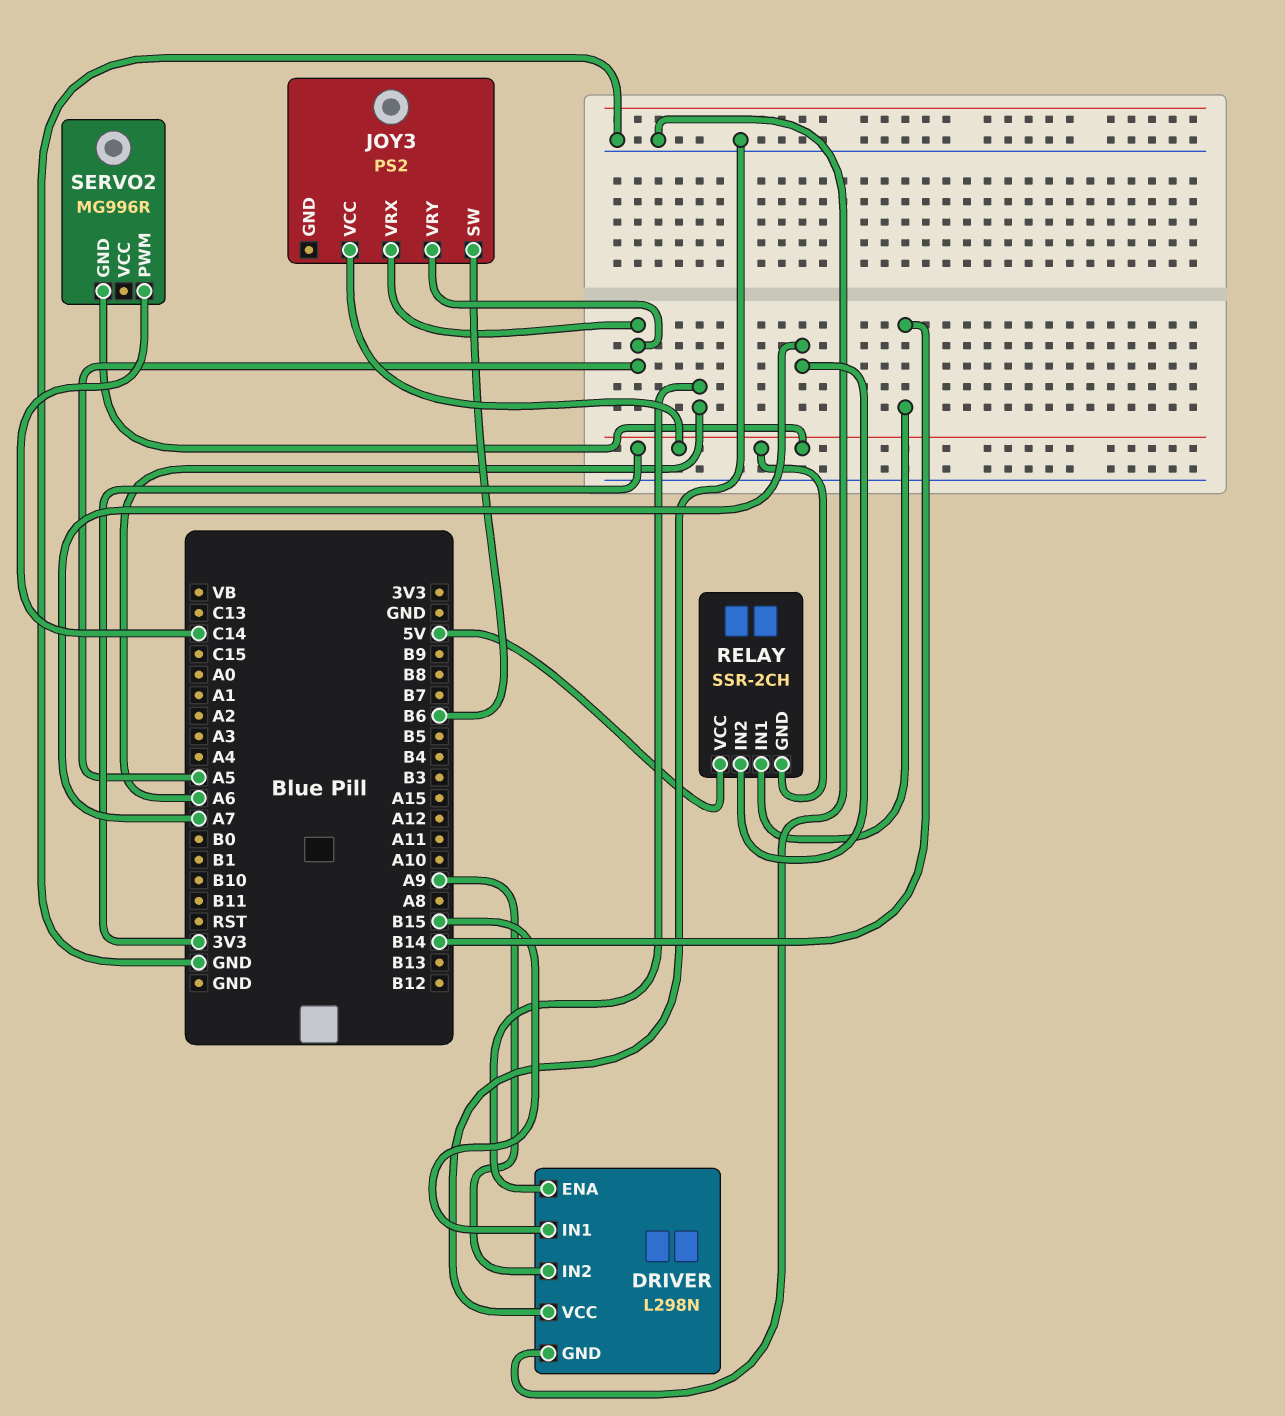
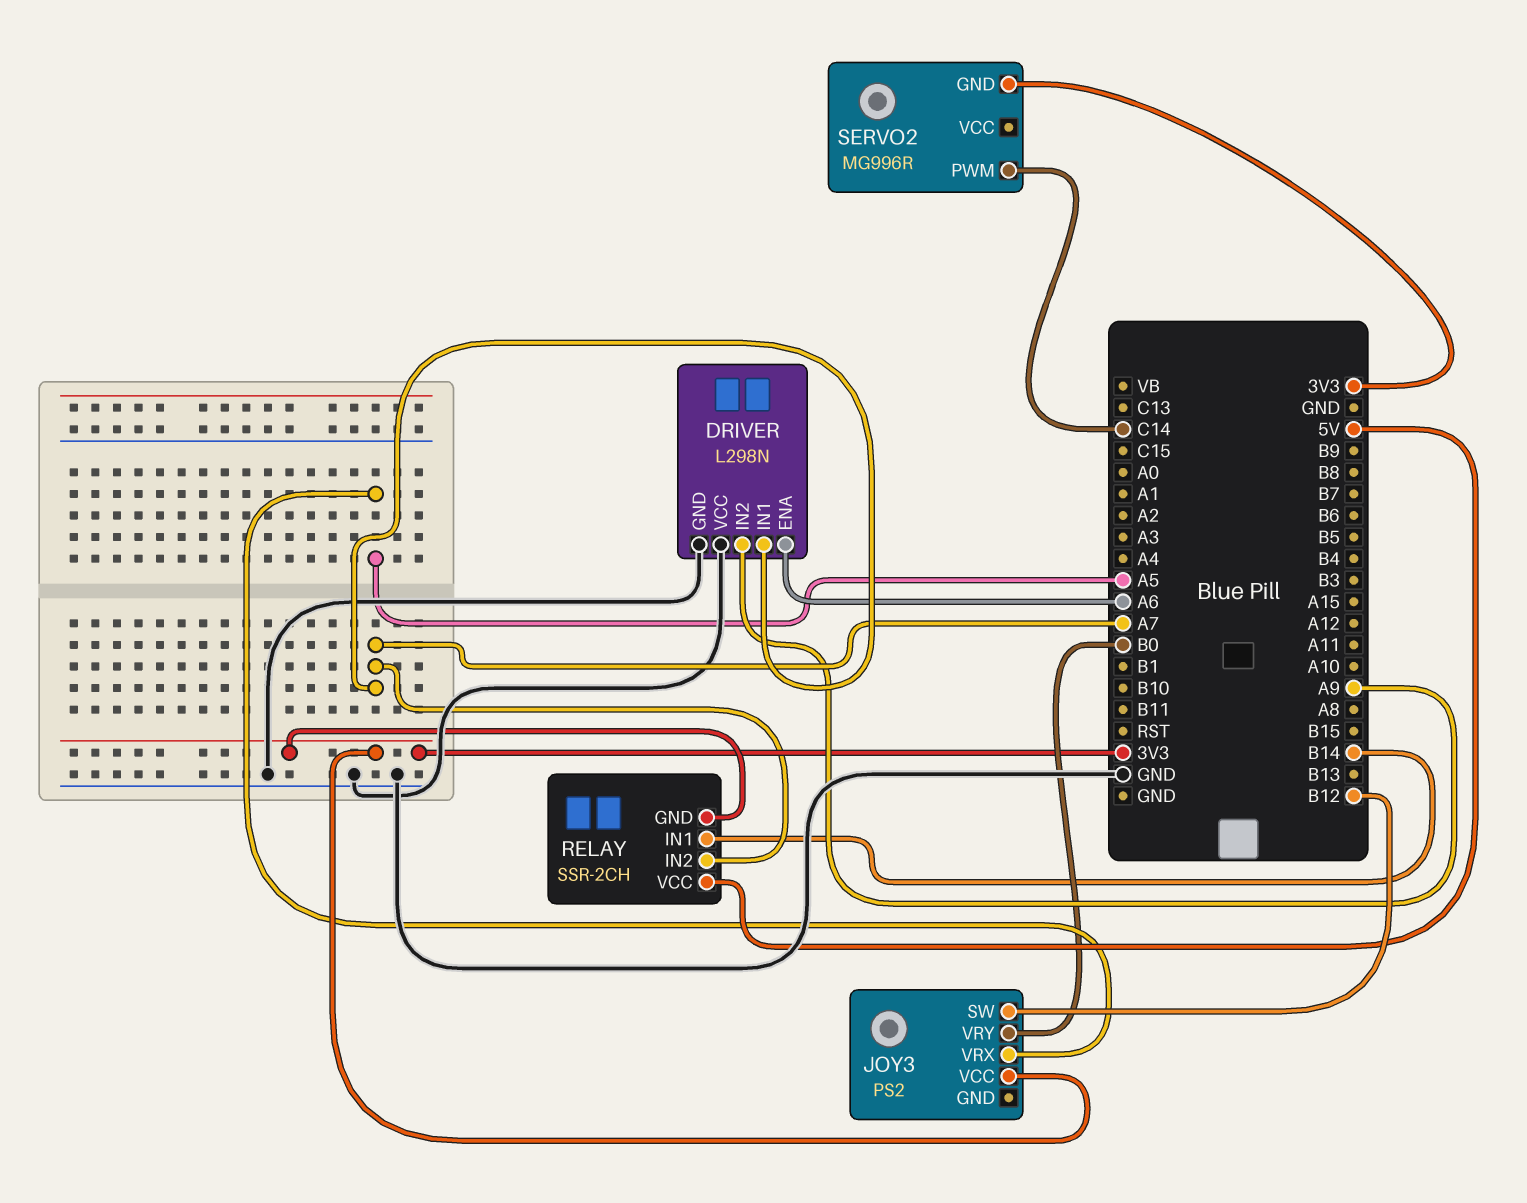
DRIVER pin IN1: B15 -> A7
JOY3 pin SW: B6 -> B12
JOY3 pin VRY: A5 -> B0

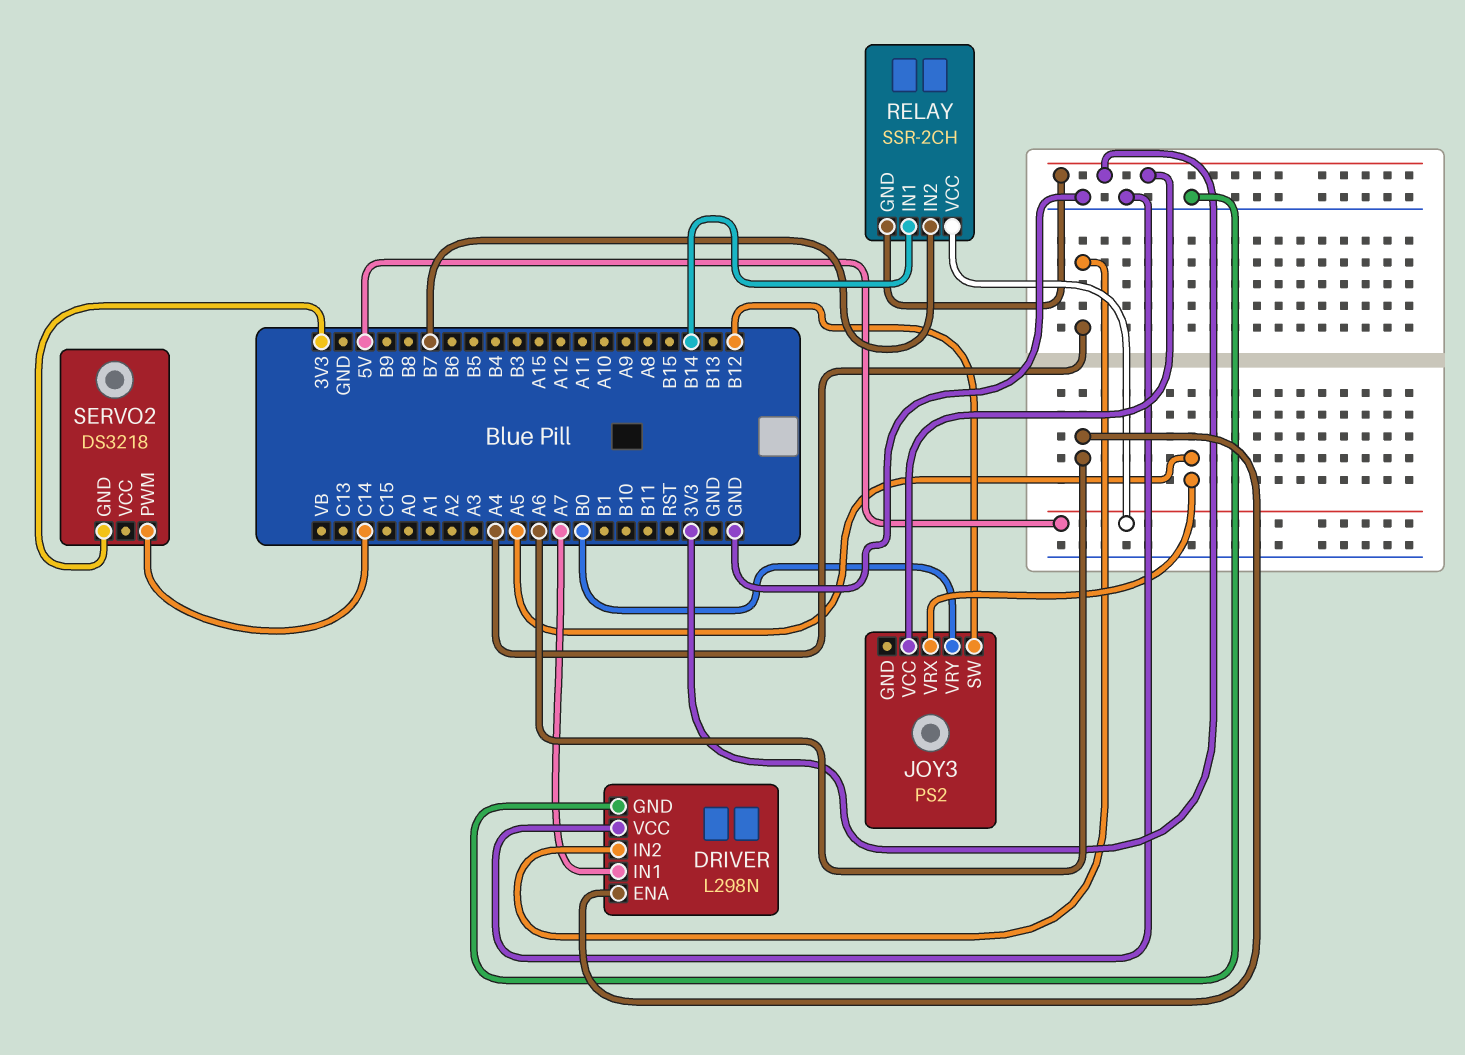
DRIVER pin IN2: A9 -> A4
RELAY pin IN2: A7 -> B7
SERVO2: MG996R -> DS3218

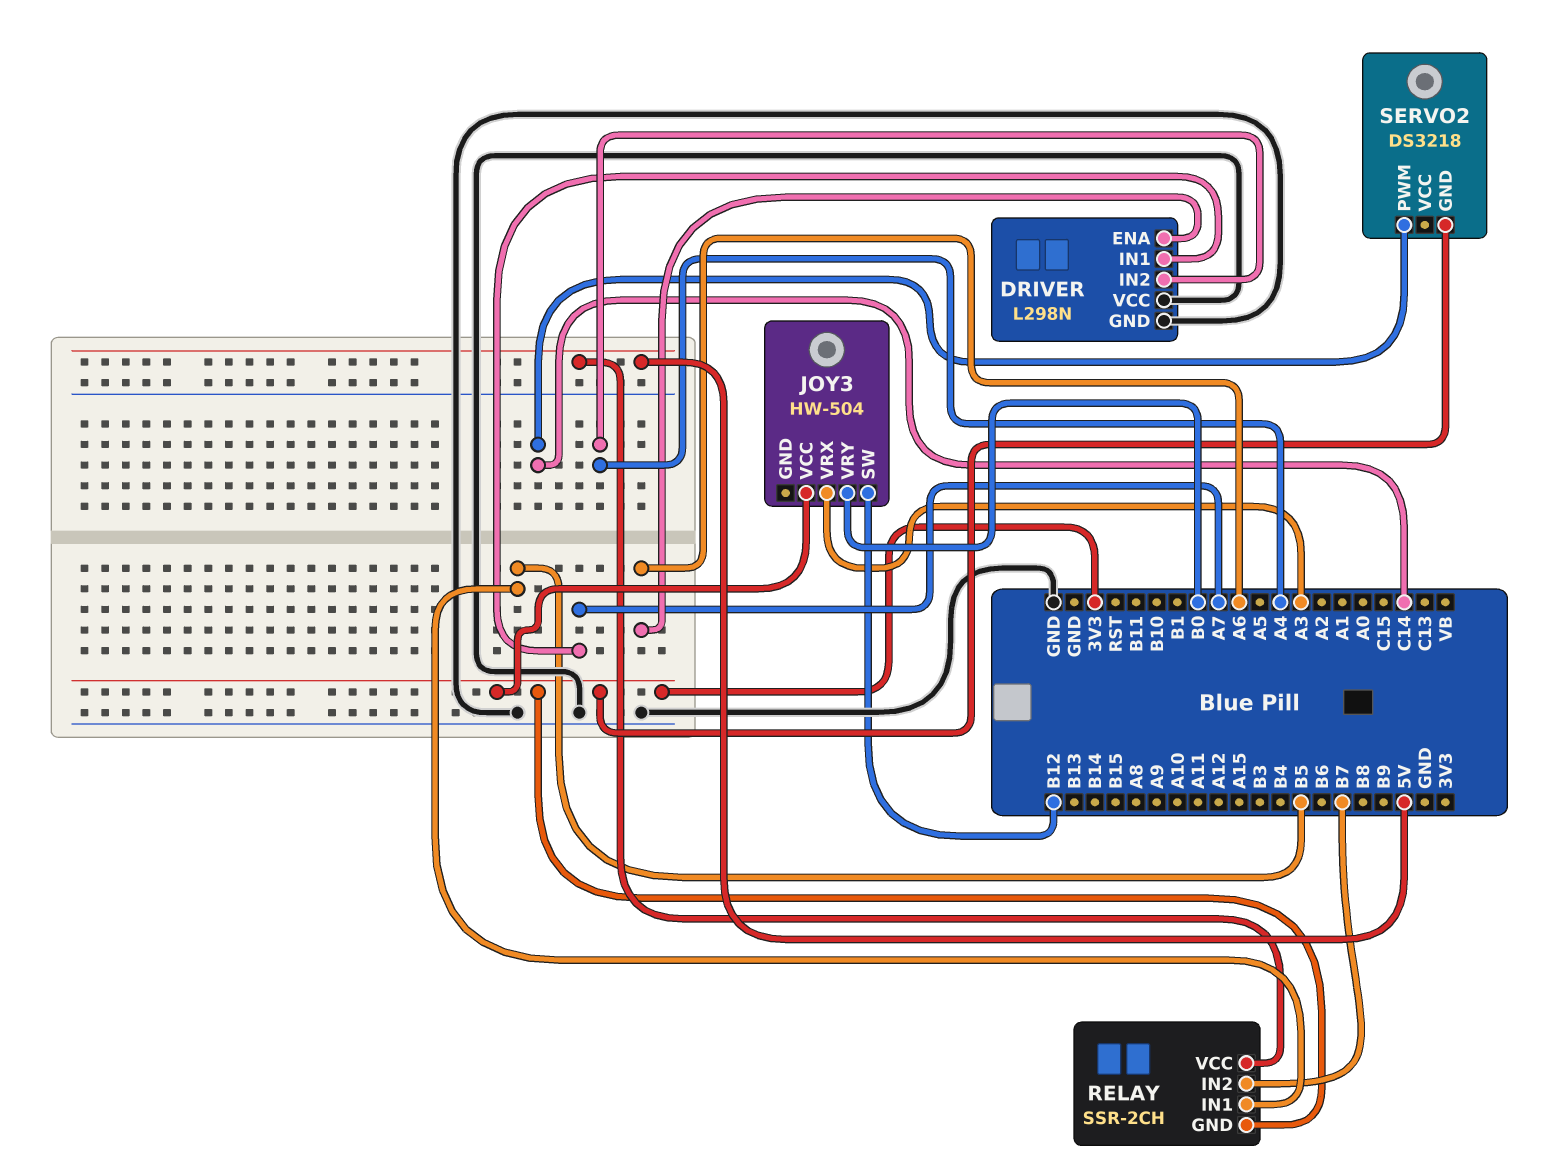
JOY3: PS2 -> HW-504
JOY3 pin VRX: A5 -> A3
RELAY pin IN1: B14 -> B5

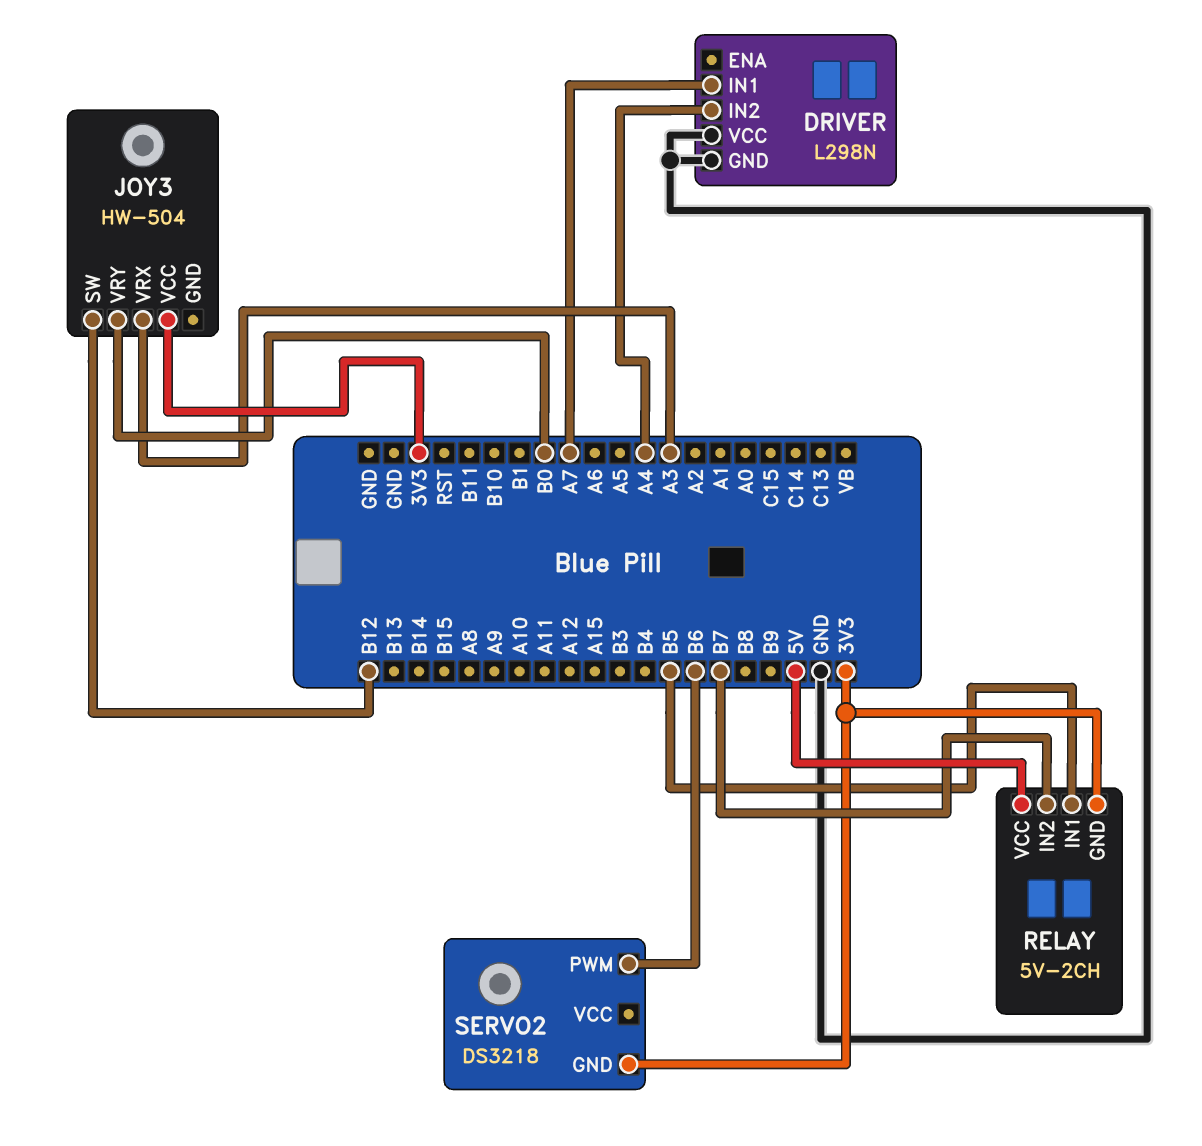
DRIVER pin ENA: A6 -> none
RELAY: SSR-2CH -> 5V-2CH
SERVO2 pin PWM: C14 -> B6

